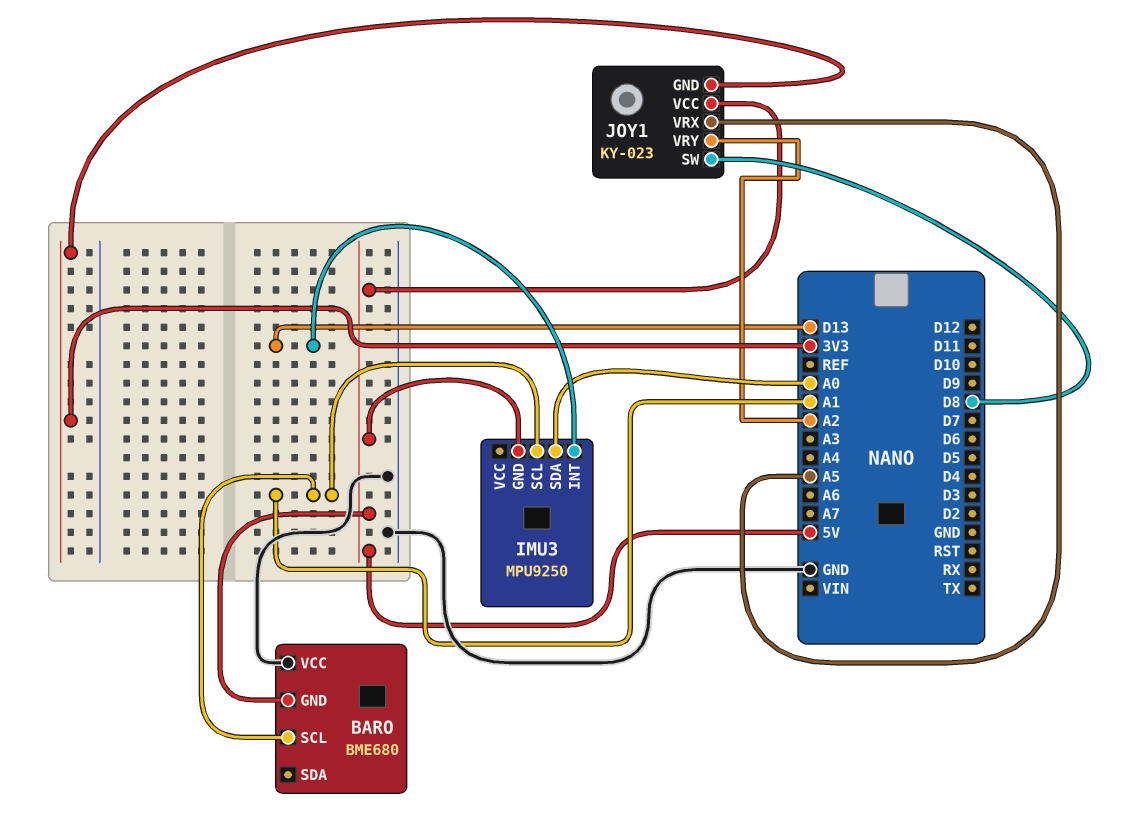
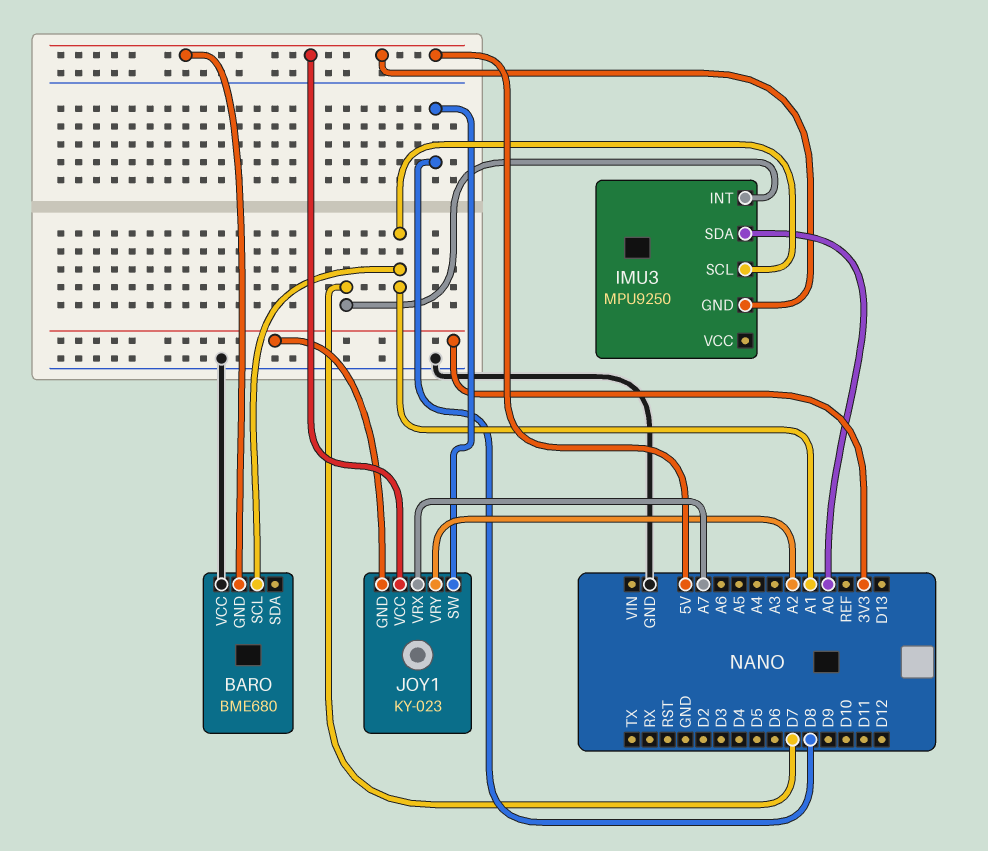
IMU3 pin INT: D13 -> D7
JOY1 pin VRX: A5 -> A7

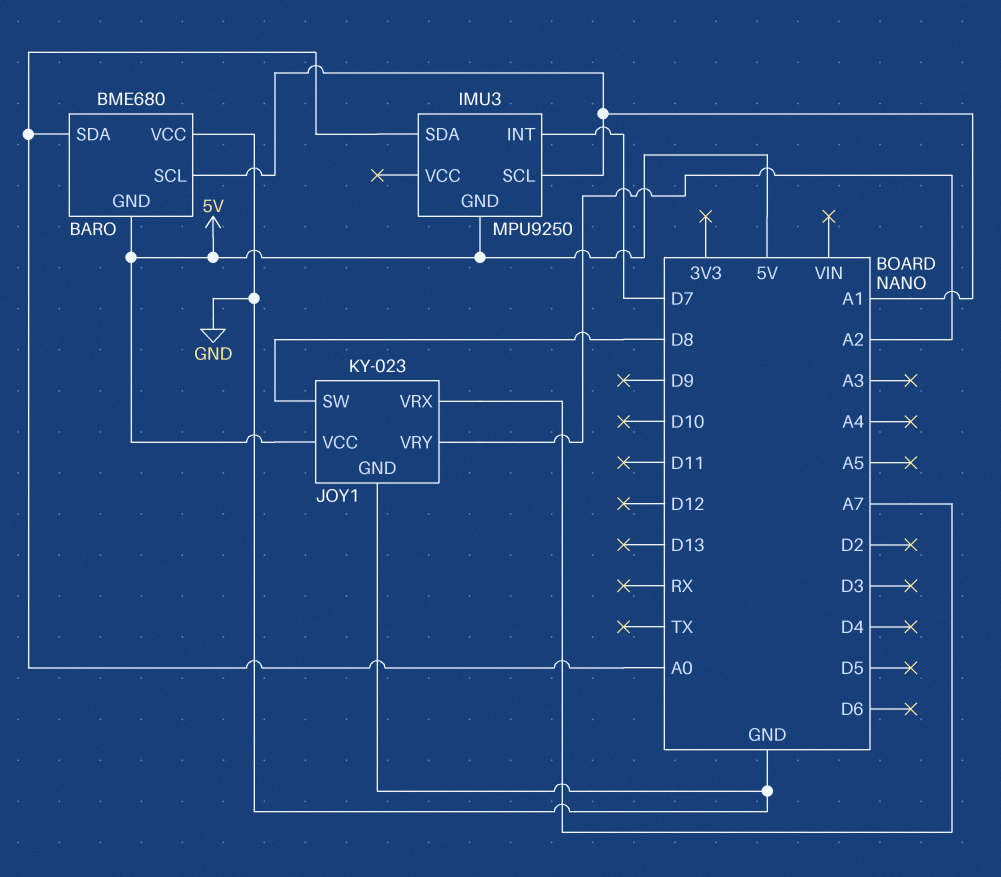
BARO pin SDA: none -> A0
JOY1 pin GND: 3V3 -> GND

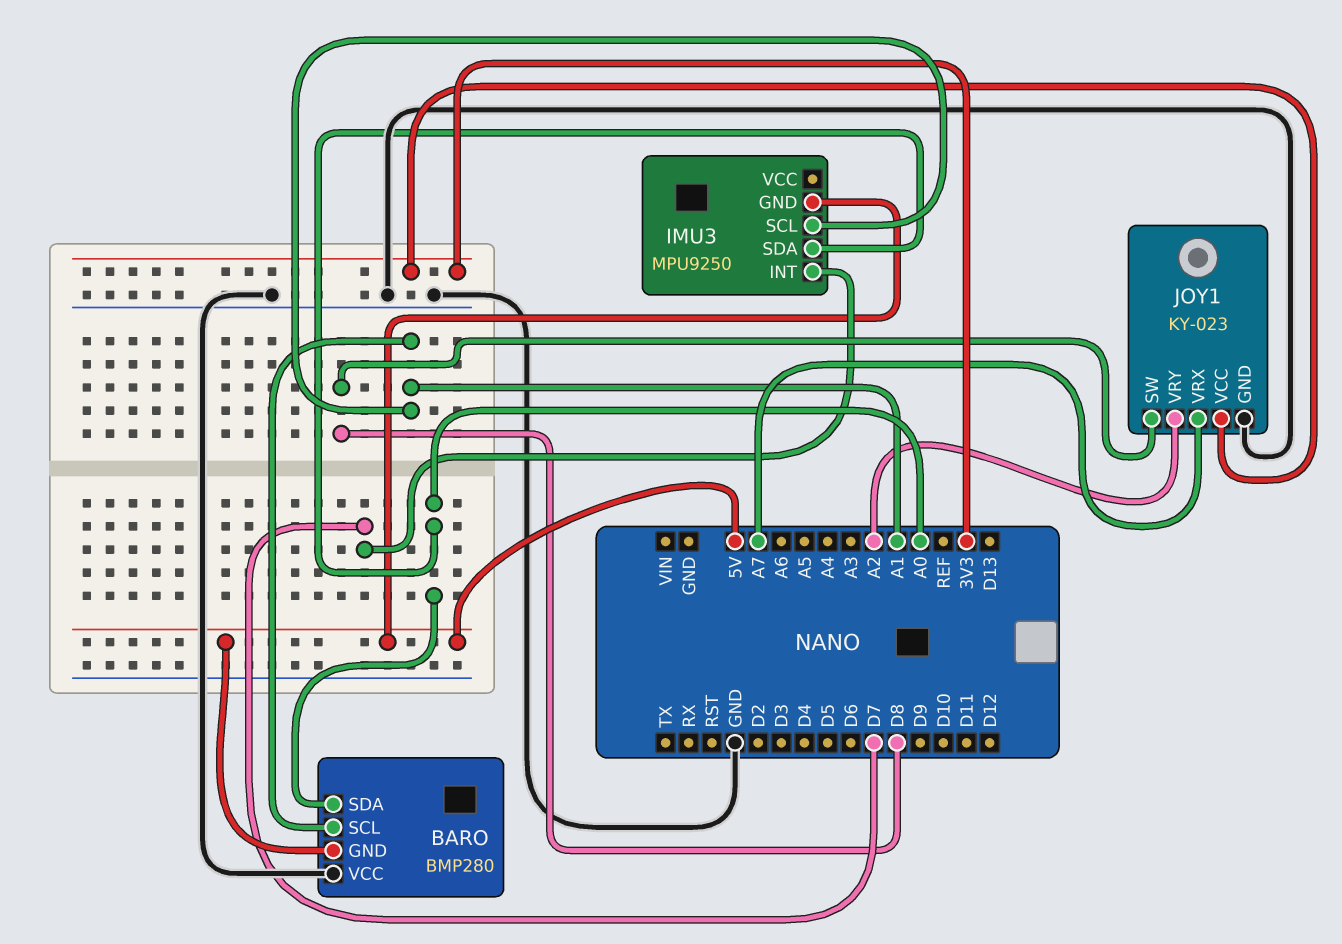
BARO: BME680 -> BMP280
JOY1 pin VCC: 5V -> 3V3

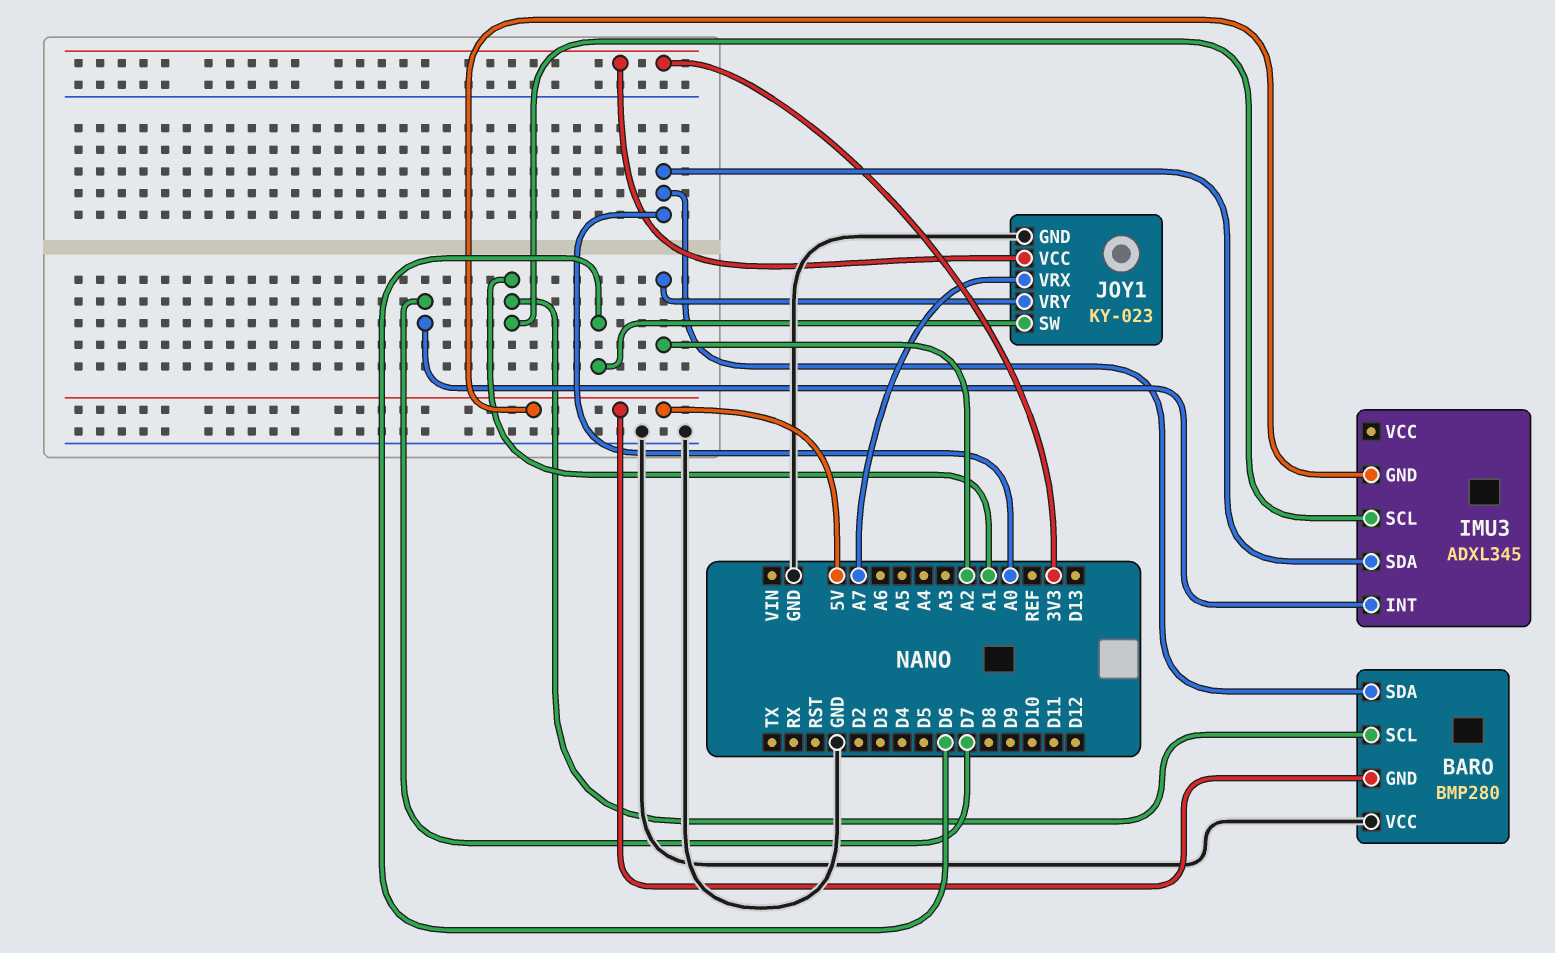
IMU3: MPU9250 -> ADXL345
JOY1 pin SW: D8 -> D6

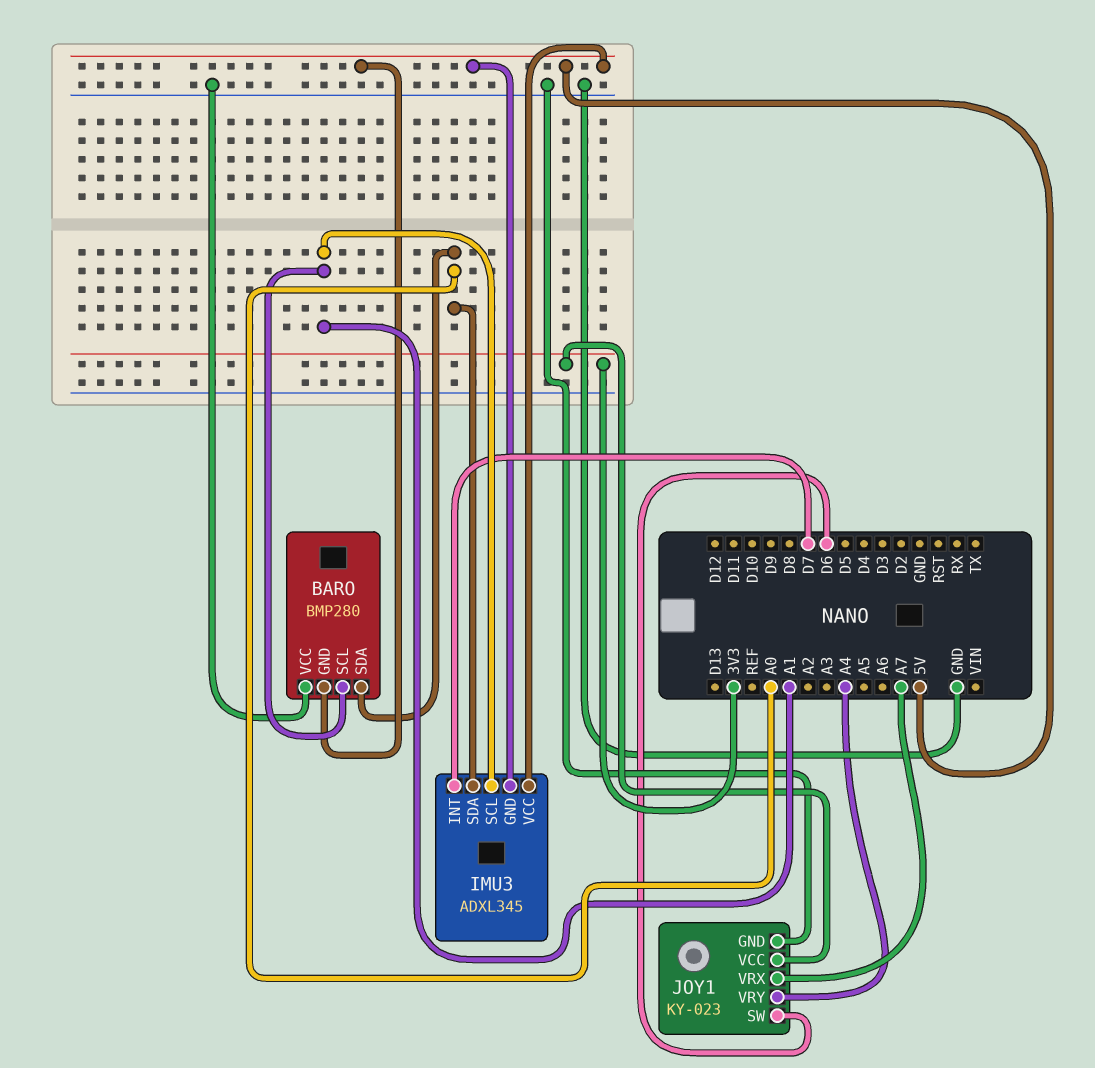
IMU3 pin VCC: none -> 5V
JOY1 pin VRY: A2 -> A4

